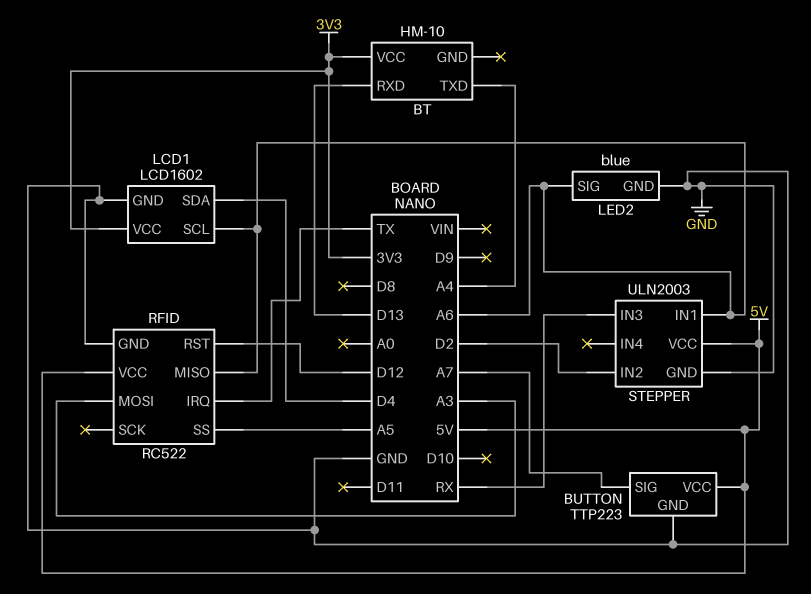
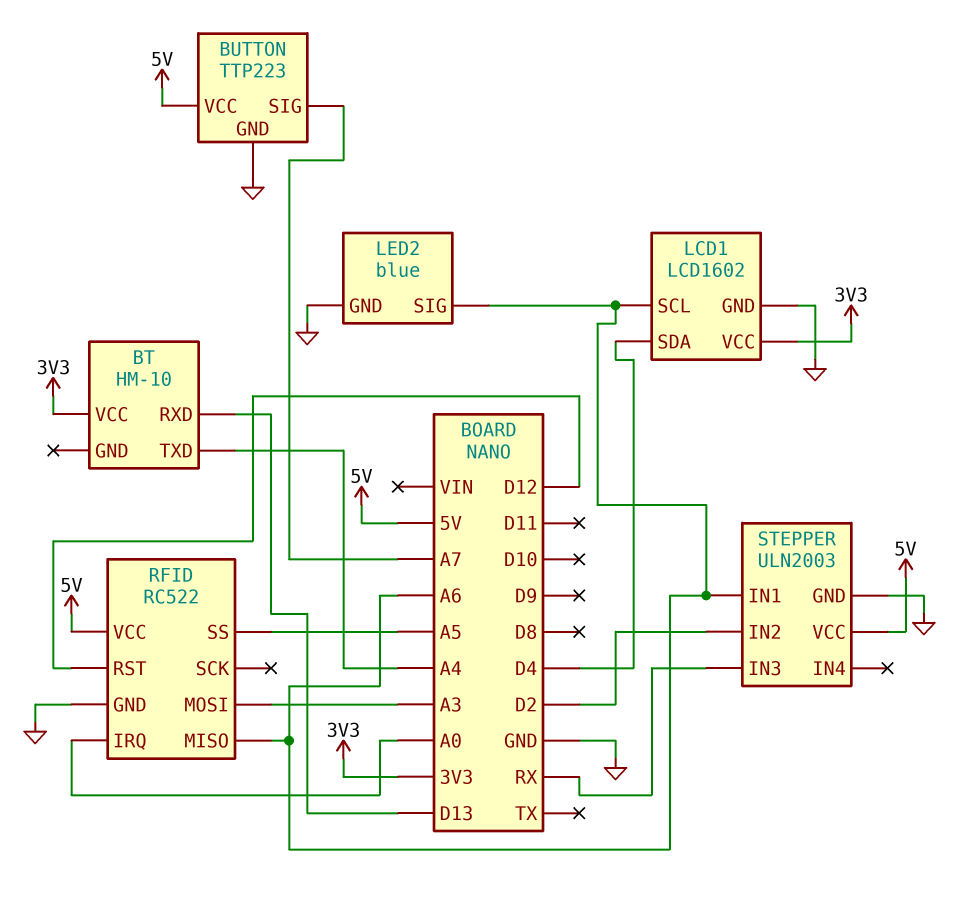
RFID pin IRQ: TX -> A0

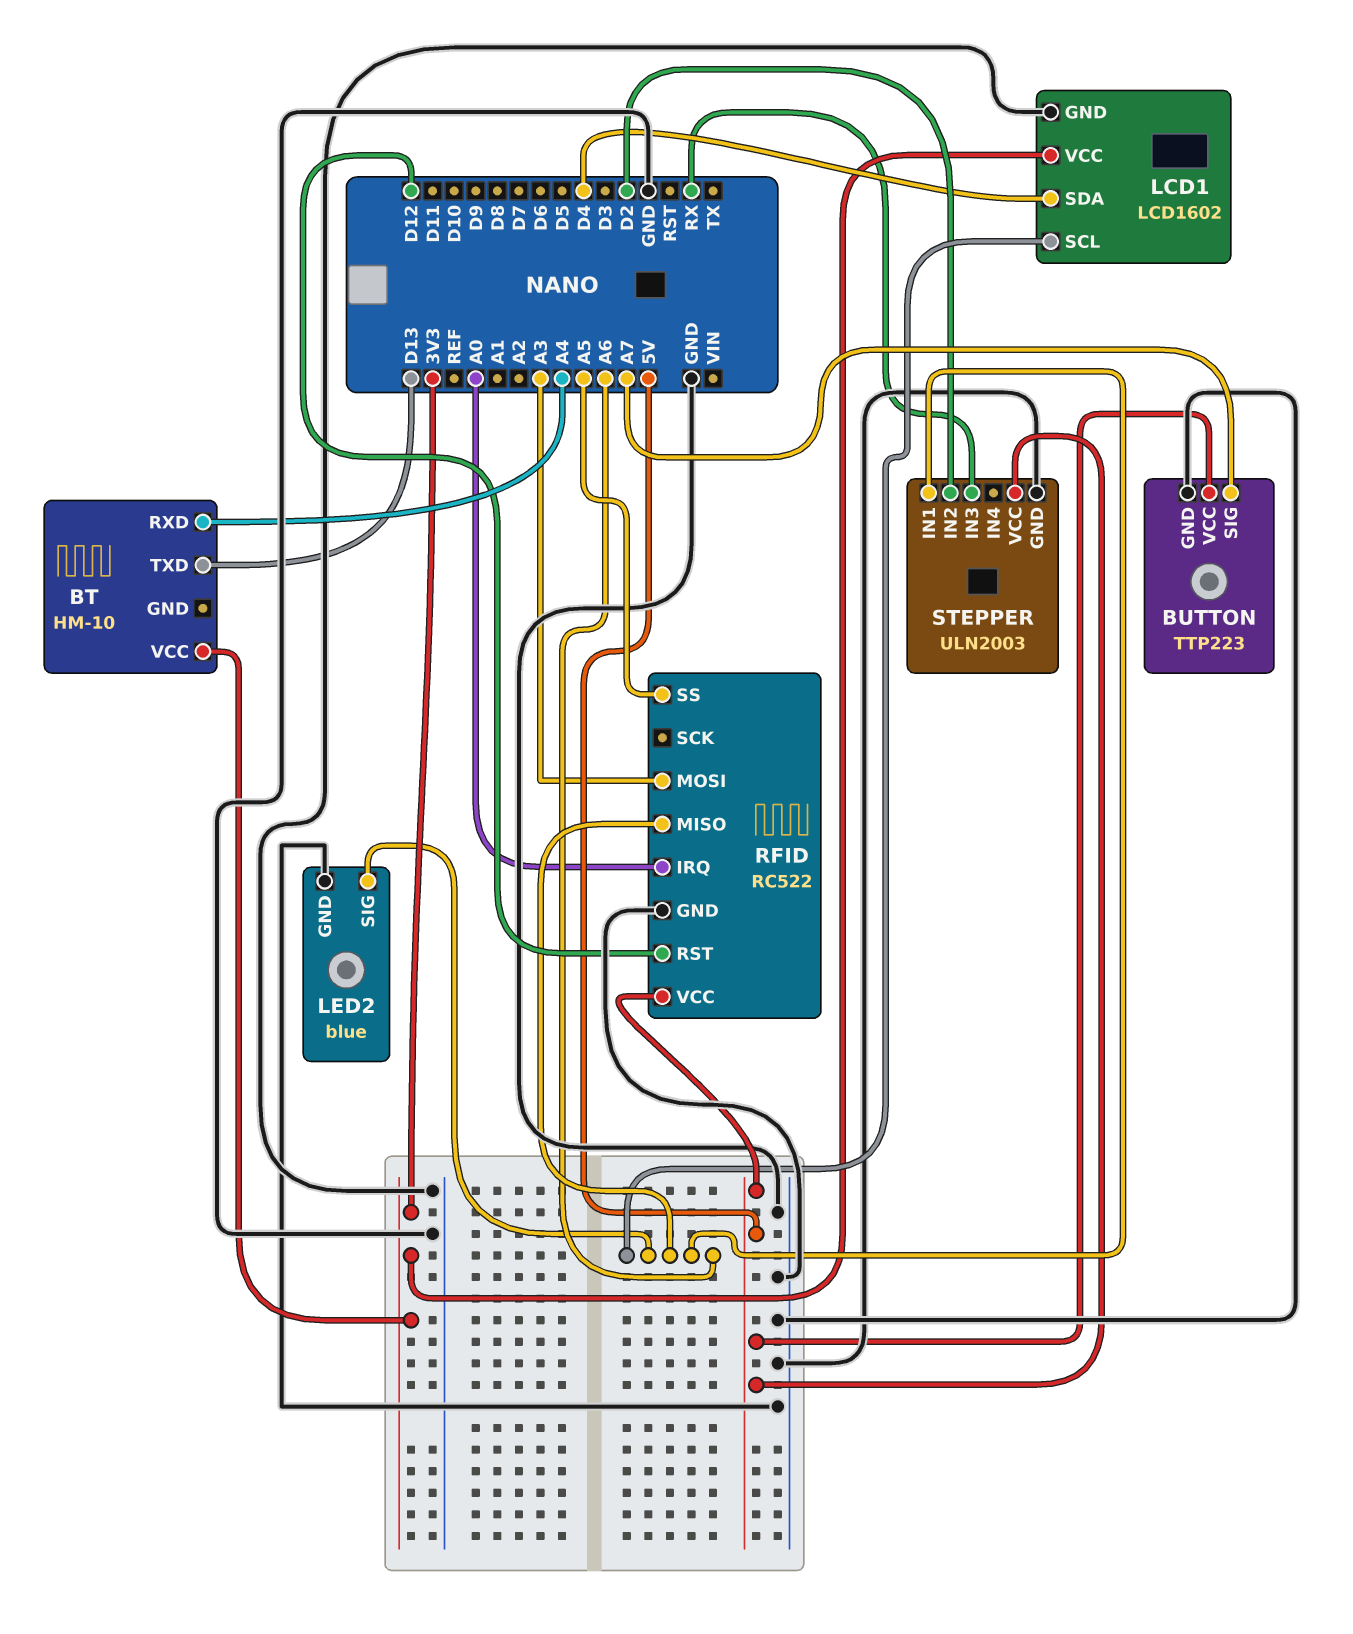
BT pin RXD: D13 -> A4
BT pin TXD: A4 -> D13

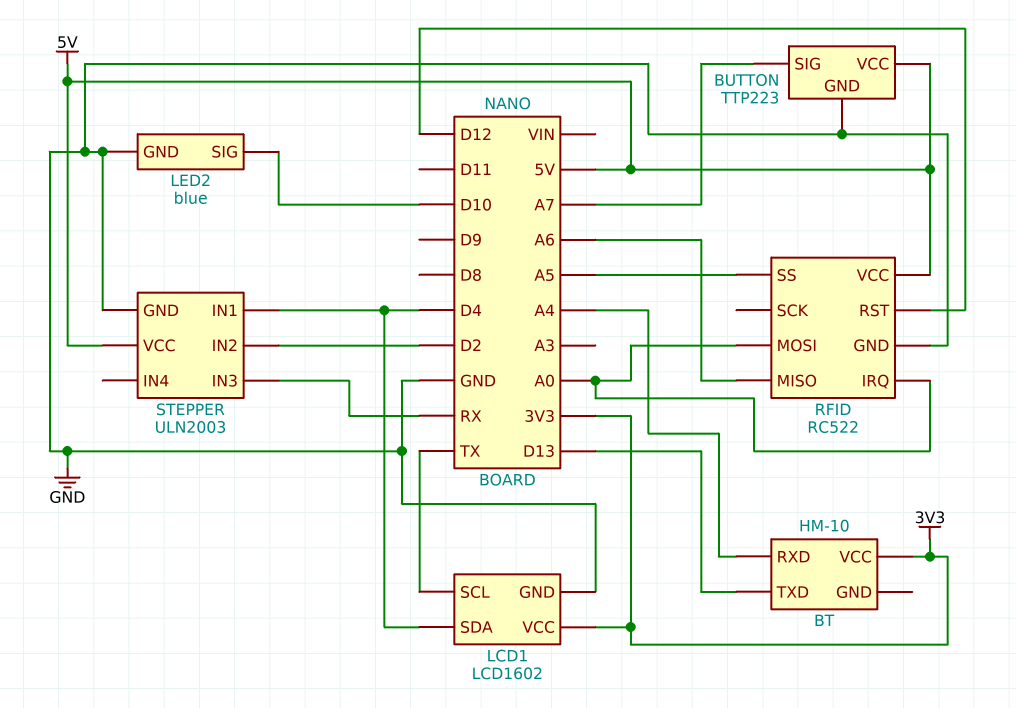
LCD1 pin SCL: A6 -> TX
LED2 pin SIG: A6 -> D10
RFID pin MOSI: A3 -> A0
STEPPER pin IN1: A6 -> D4

